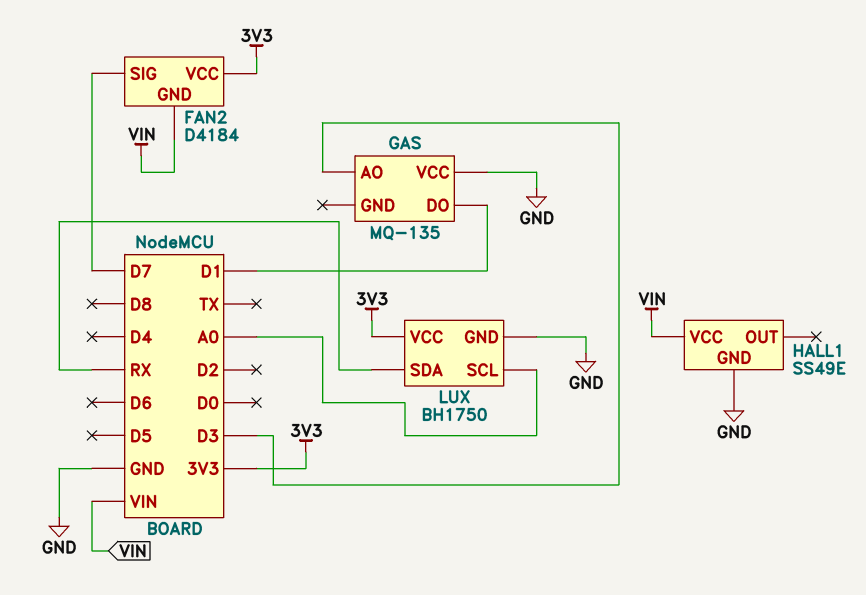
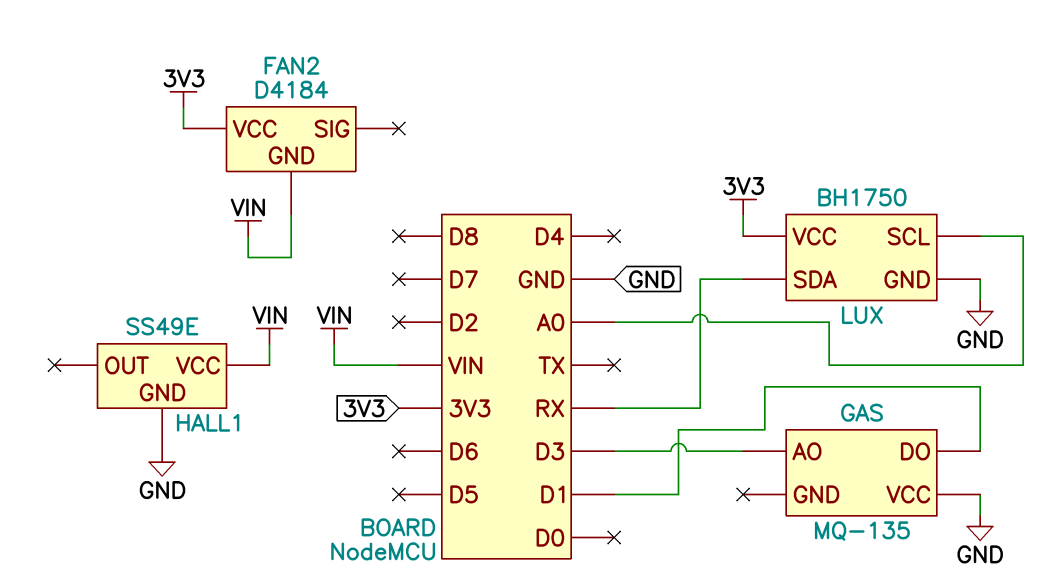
FAN2 pin SIG: D7 -> none

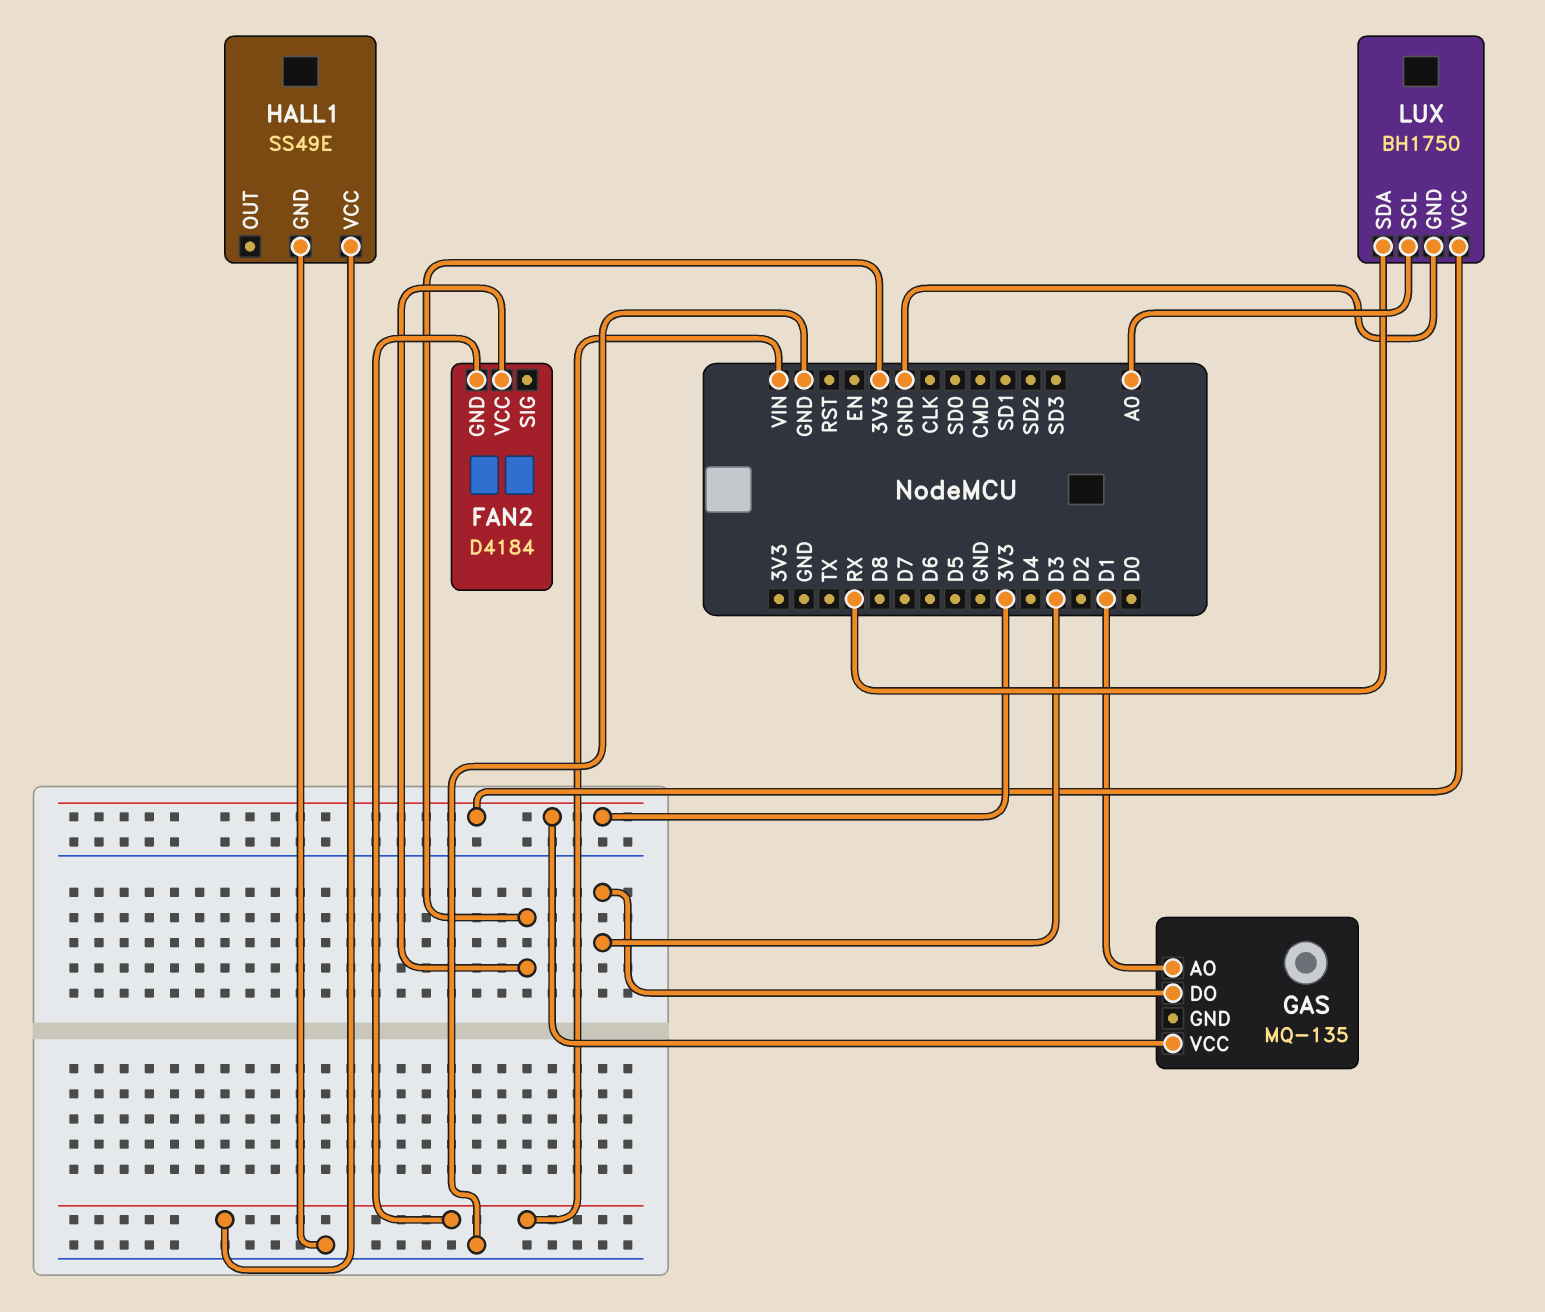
GAS pin AO: D3 -> D1
GAS pin DO: D1 -> D3
GAS pin VCC: GND -> 3V3

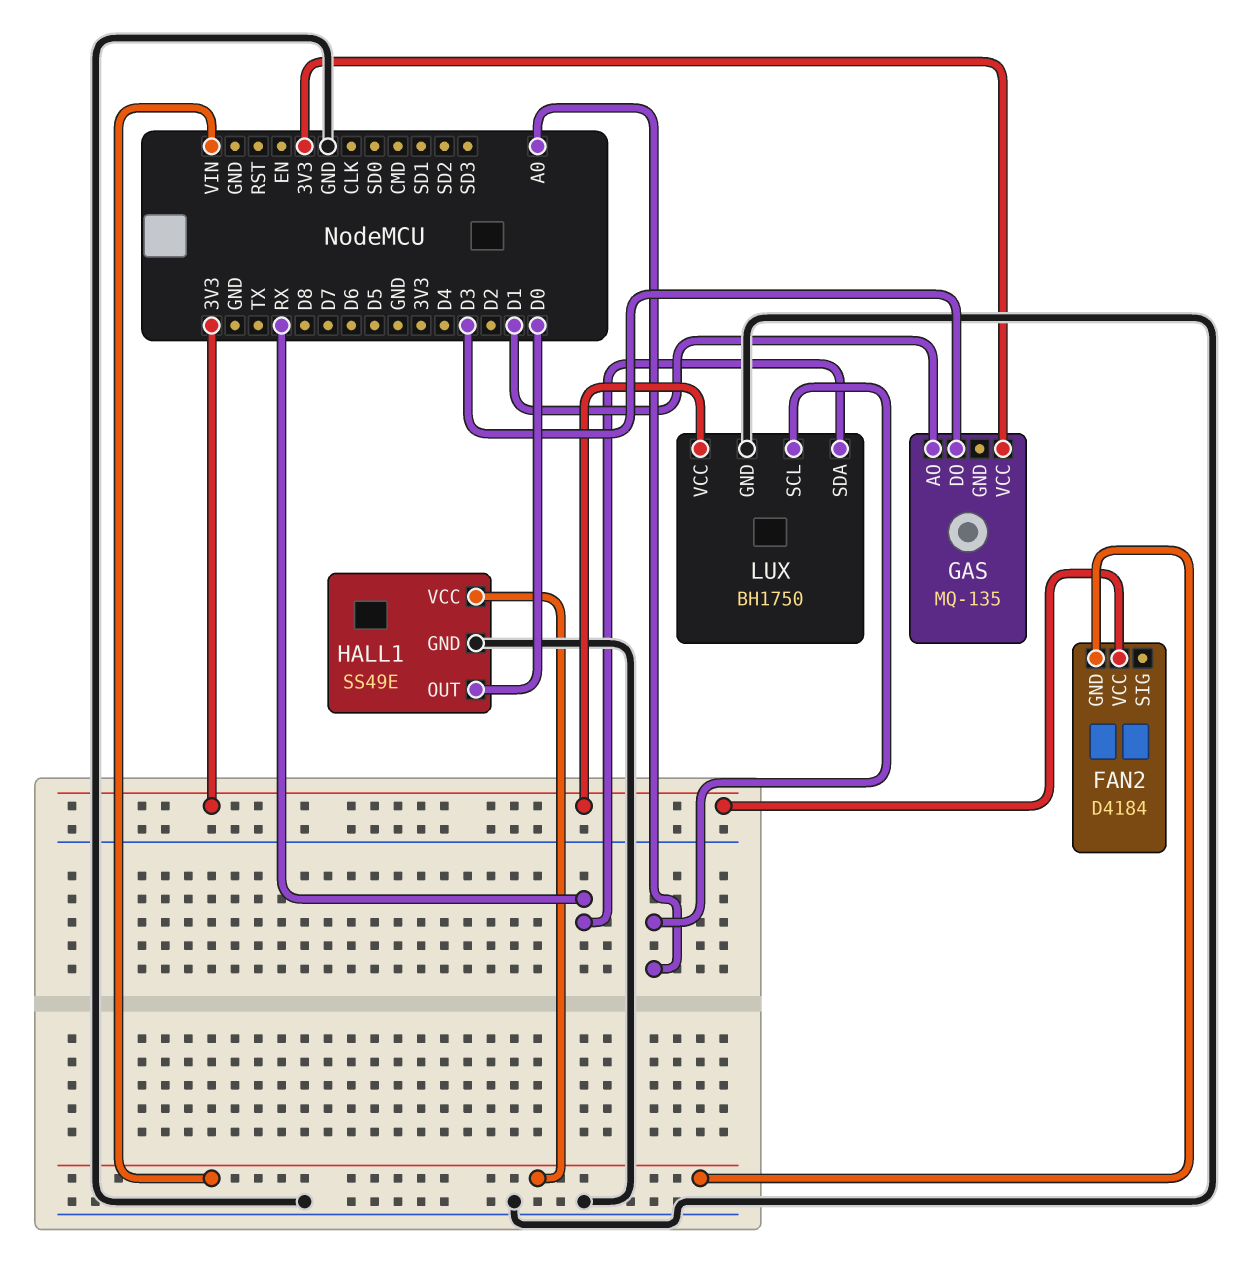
HALL1 pin OUT: none -> D0

